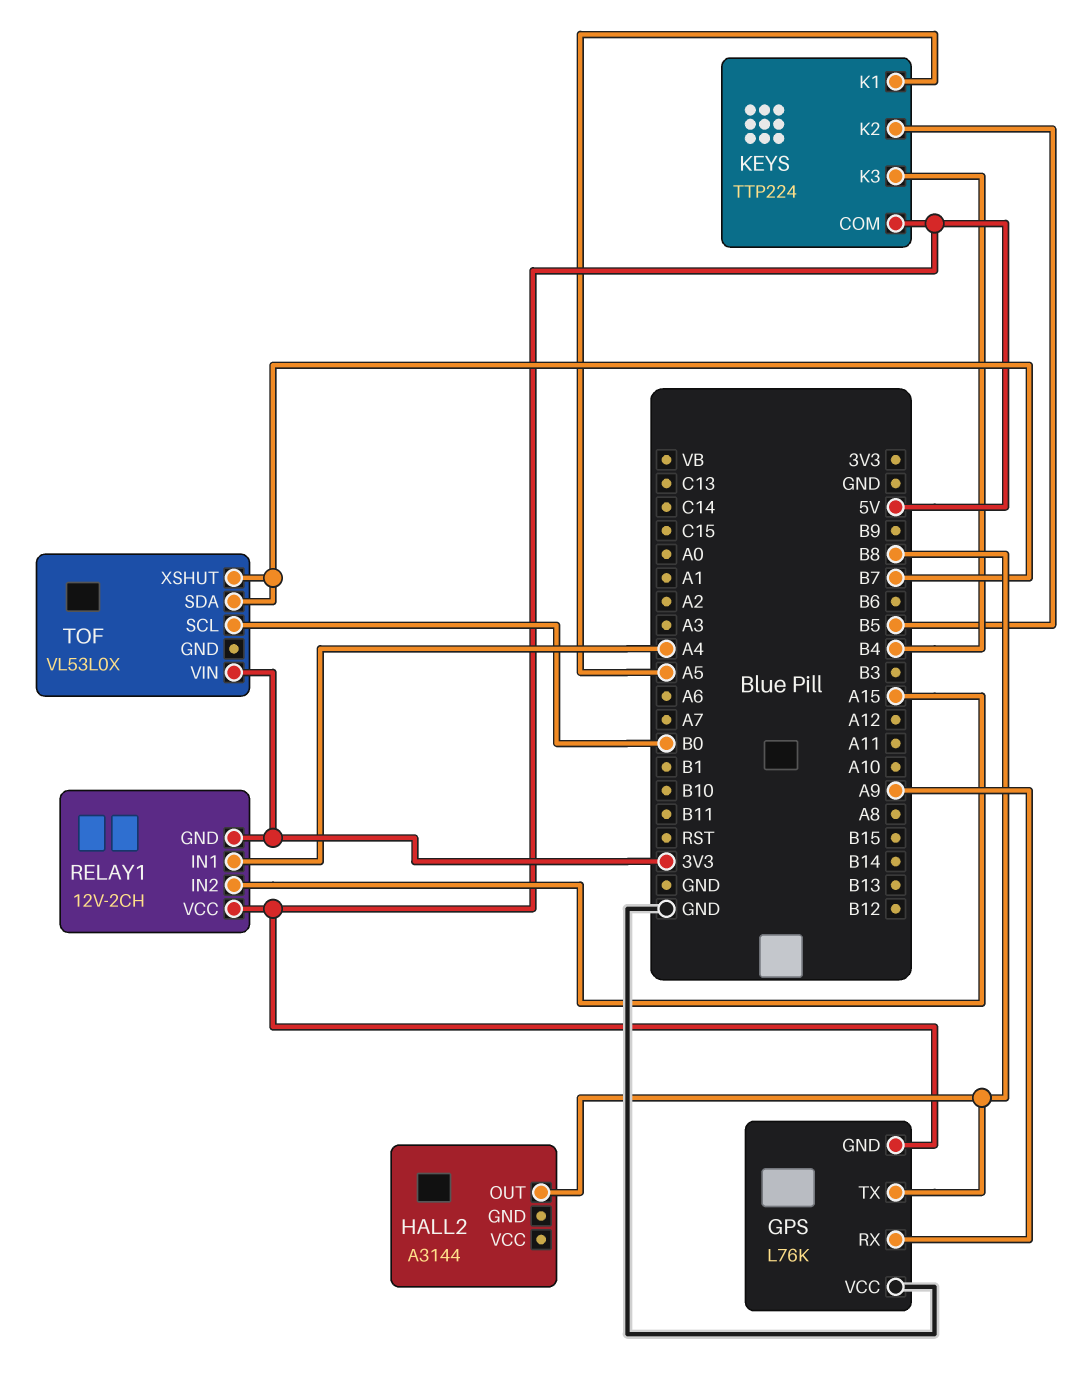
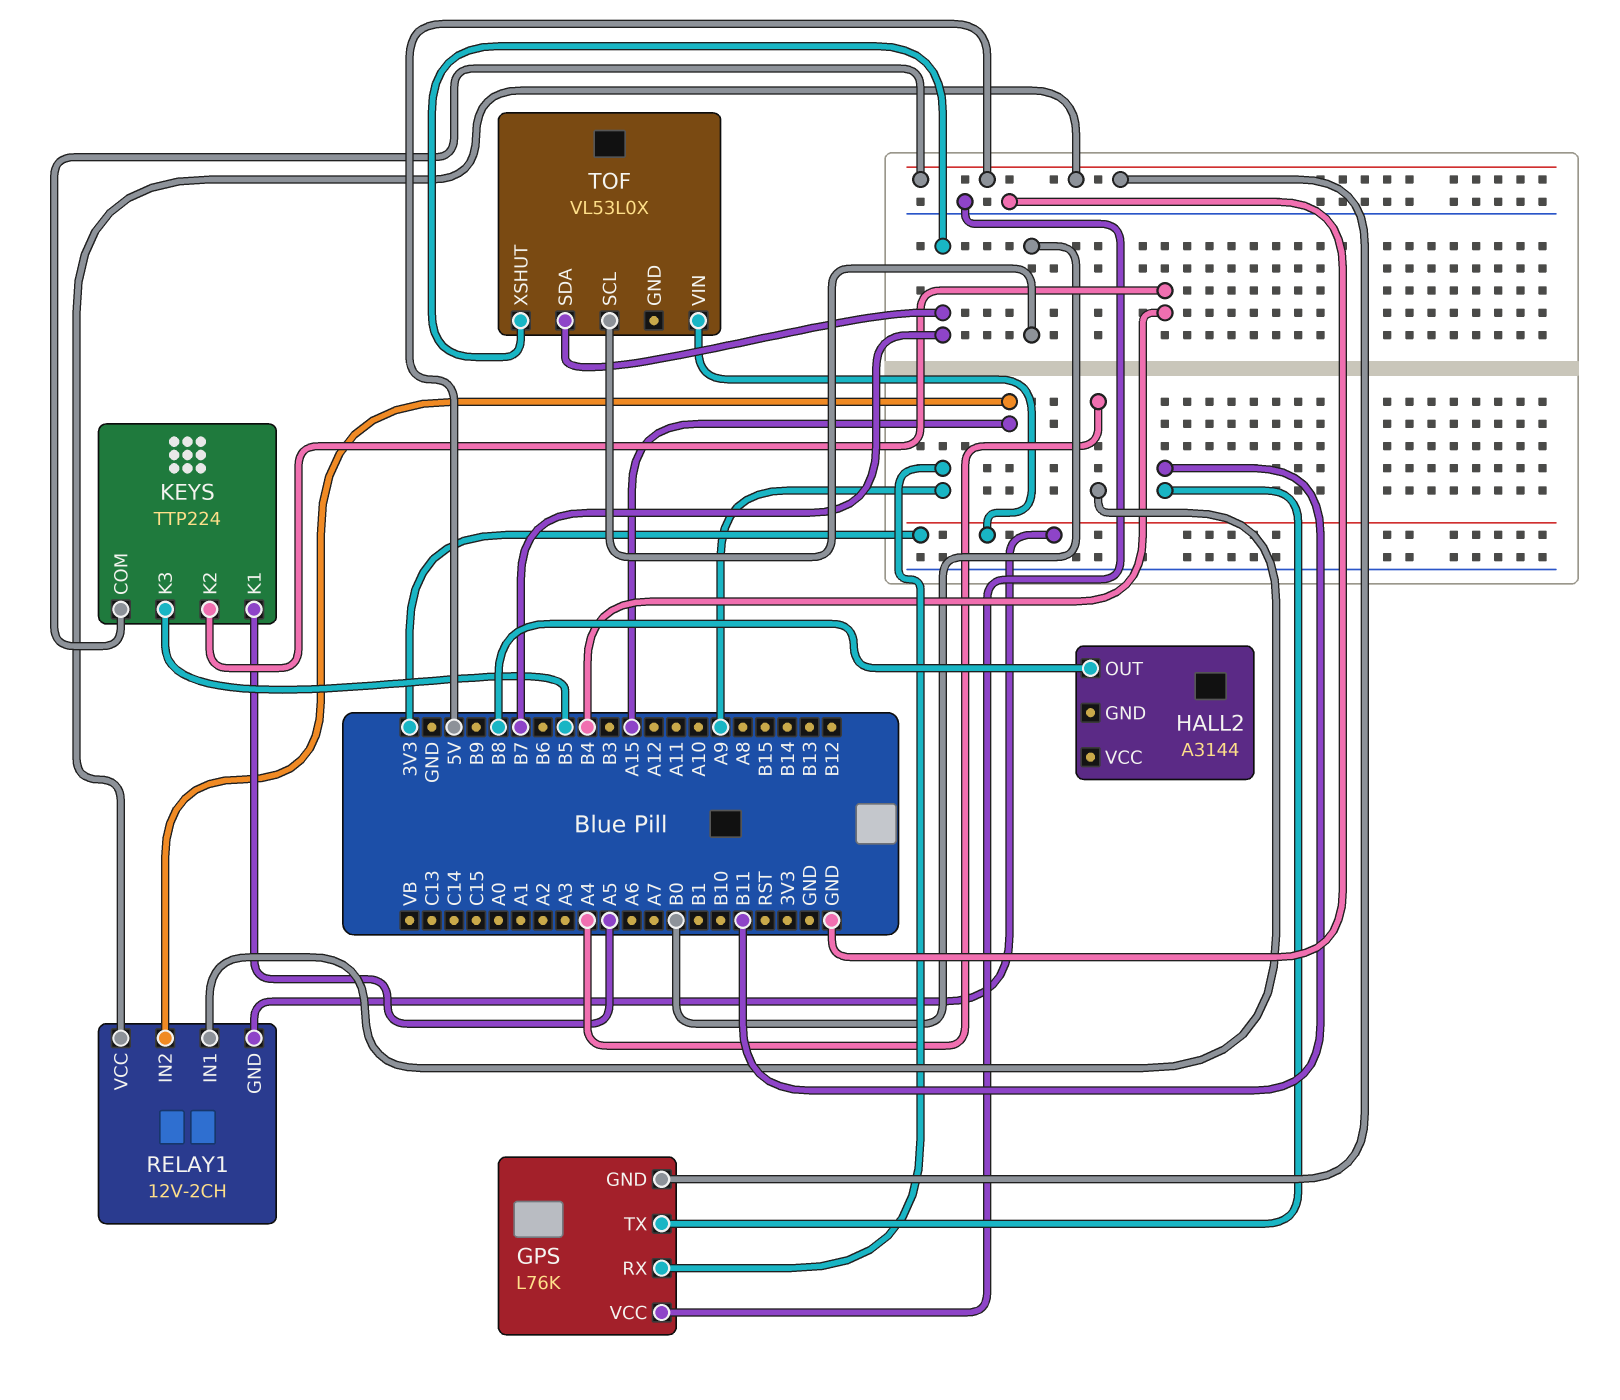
GPS pin TX: B8 -> B11
KEYS pin K2: B5 -> B4
KEYS pin K3: B4 -> B5

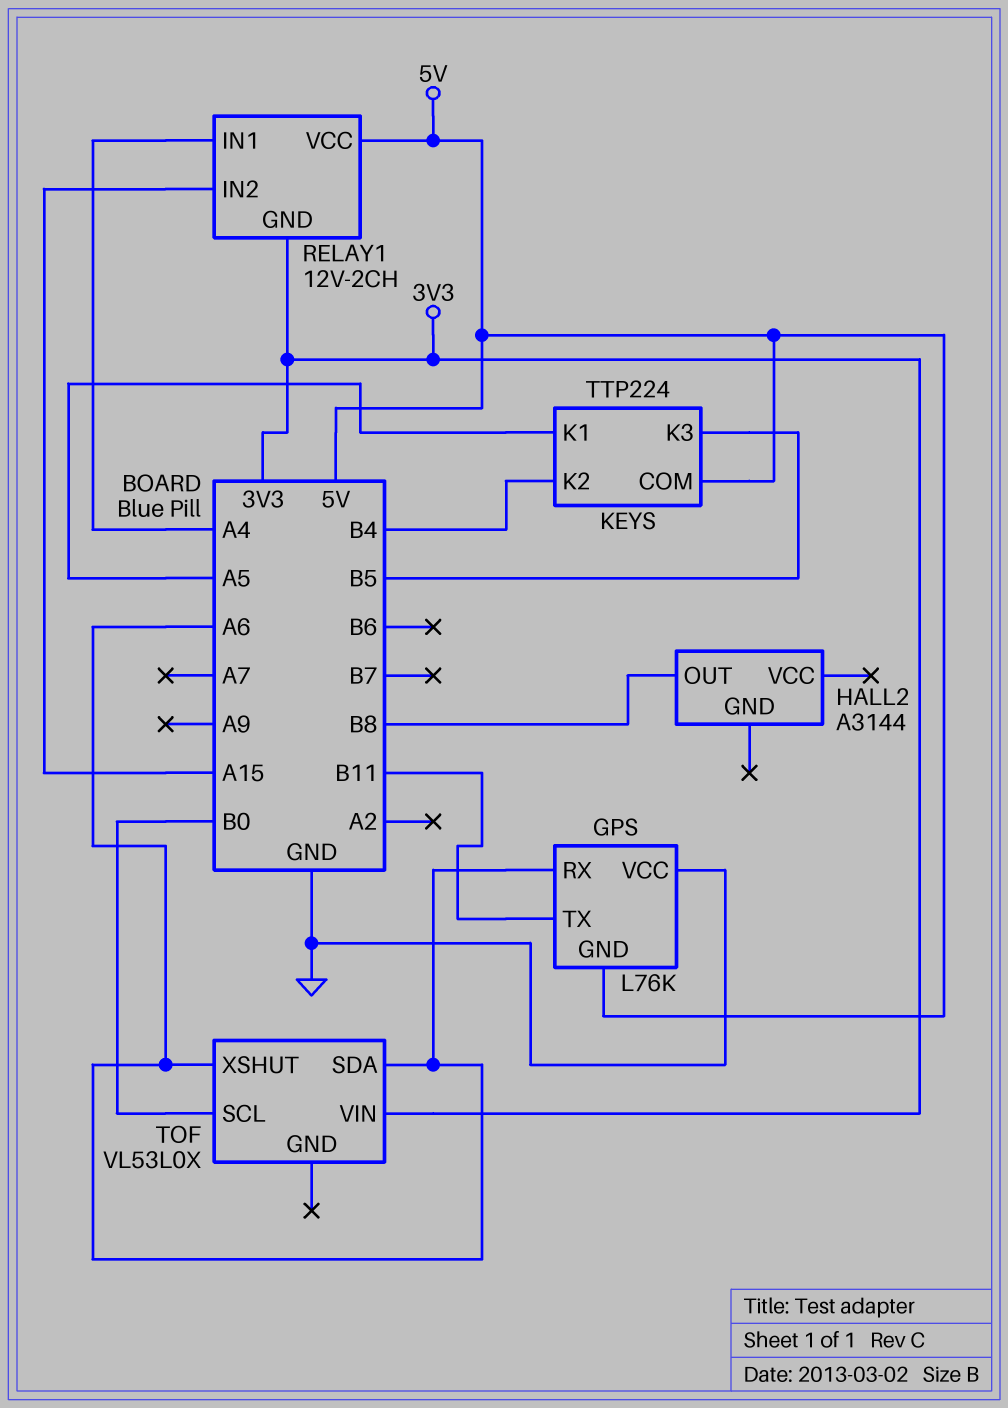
GPS pin RX: A9 -> A6
TOF pin SDA: B7 -> A6
TOF pin XSHUT: B7 -> A6

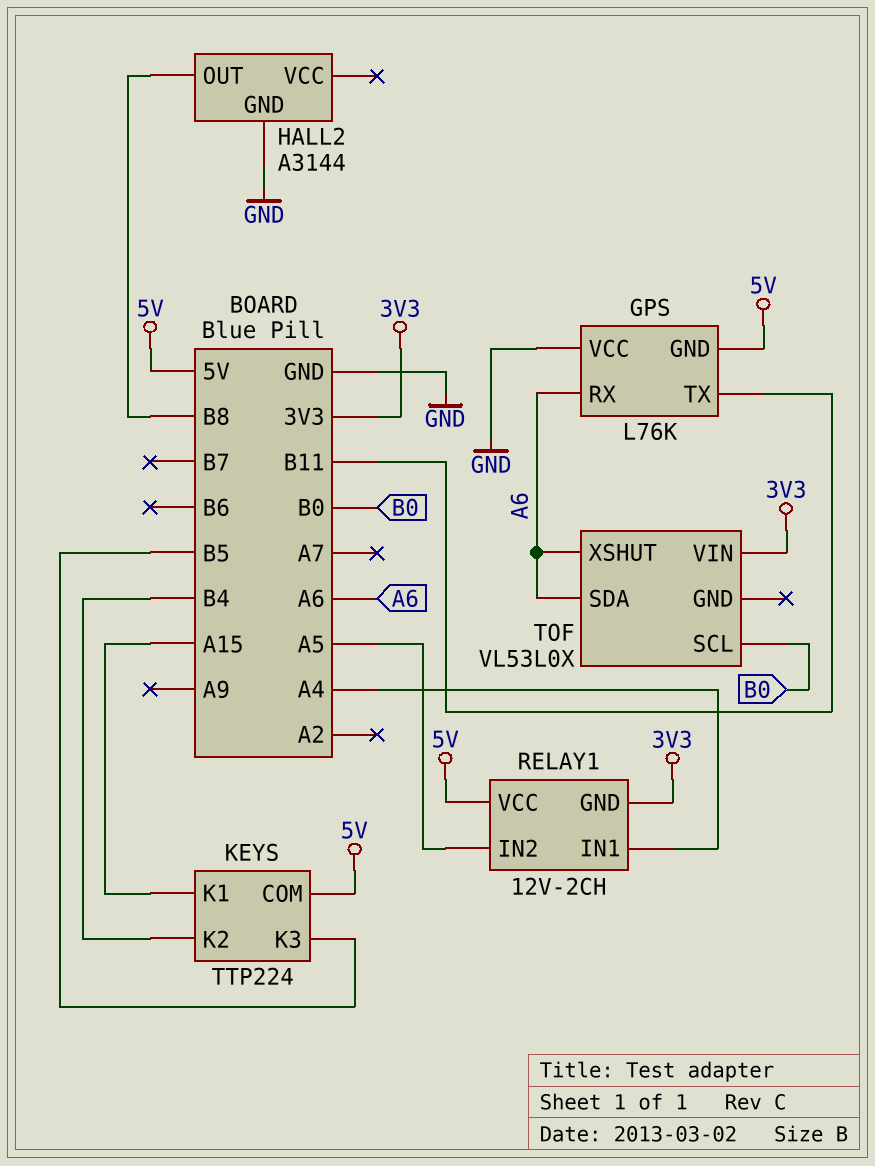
HALL2 pin GND: none -> GND
KEYS pin K1: A5 -> A15
RELAY1 pin IN2: A15 -> A5

